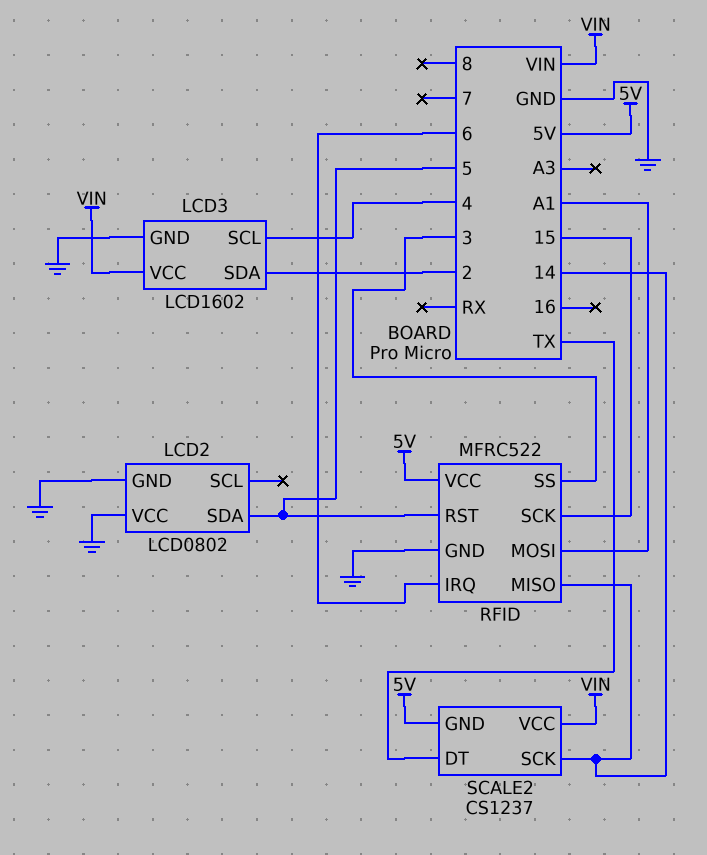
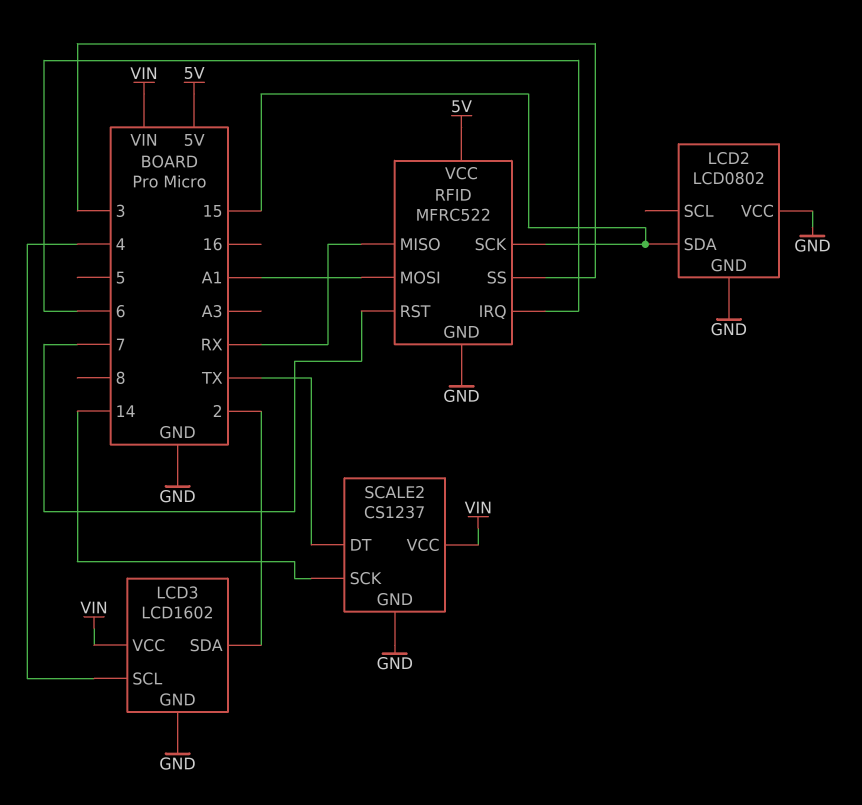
LCD2 pin SDA: 5 -> 15
RFID pin MISO: 14 -> RX
RFID pin RST: 5 -> 7
SCALE2 pin GND: 5V -> GND

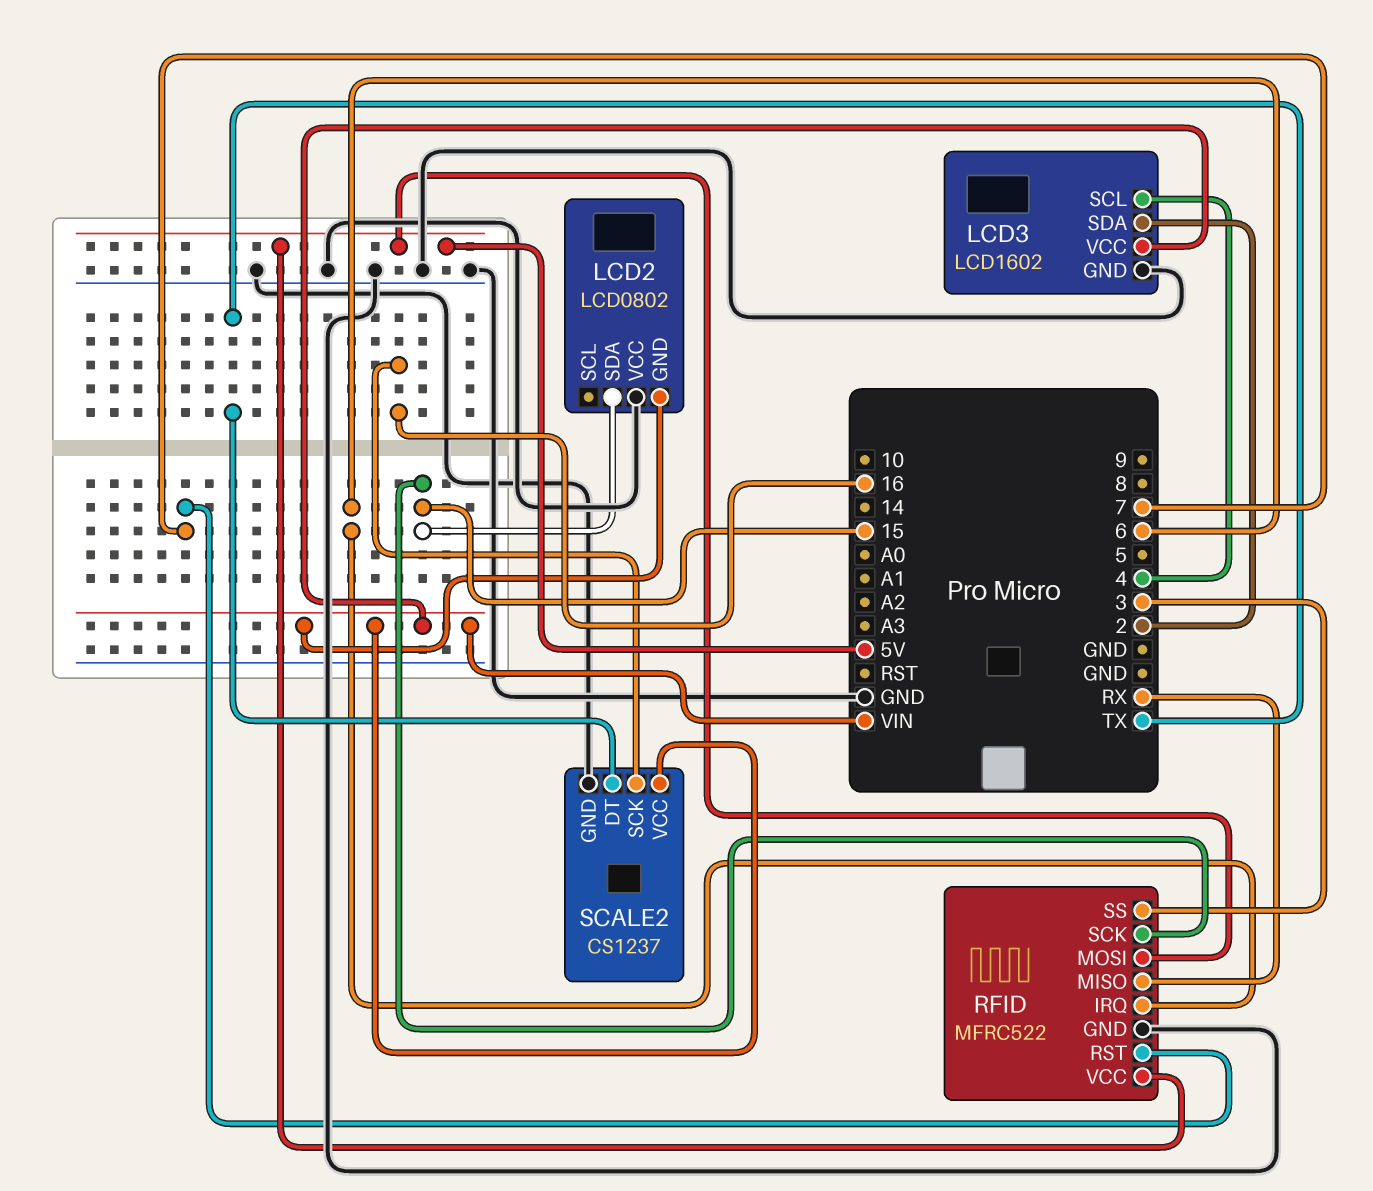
LCD2 pin GND: GND -> VIN
RFID pin MOSI: A1 -> 5V
SCALE2 pin SCK: 14 -> 16

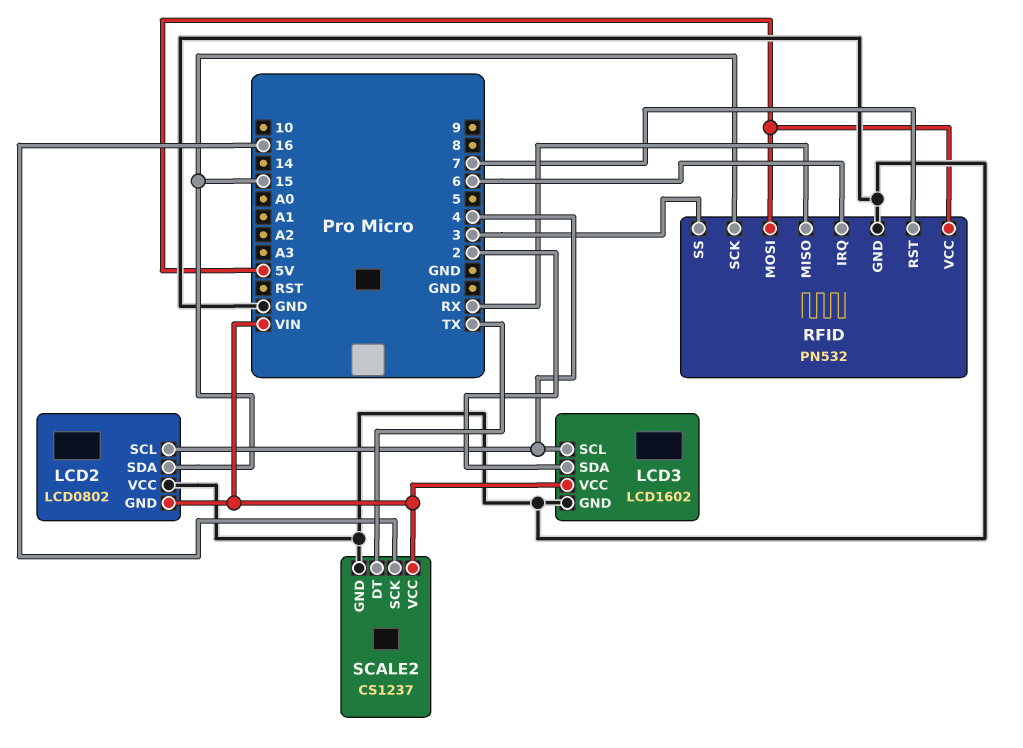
LCD2 pin SCL: none -> 4
RFID: MFRC522 -> PN532

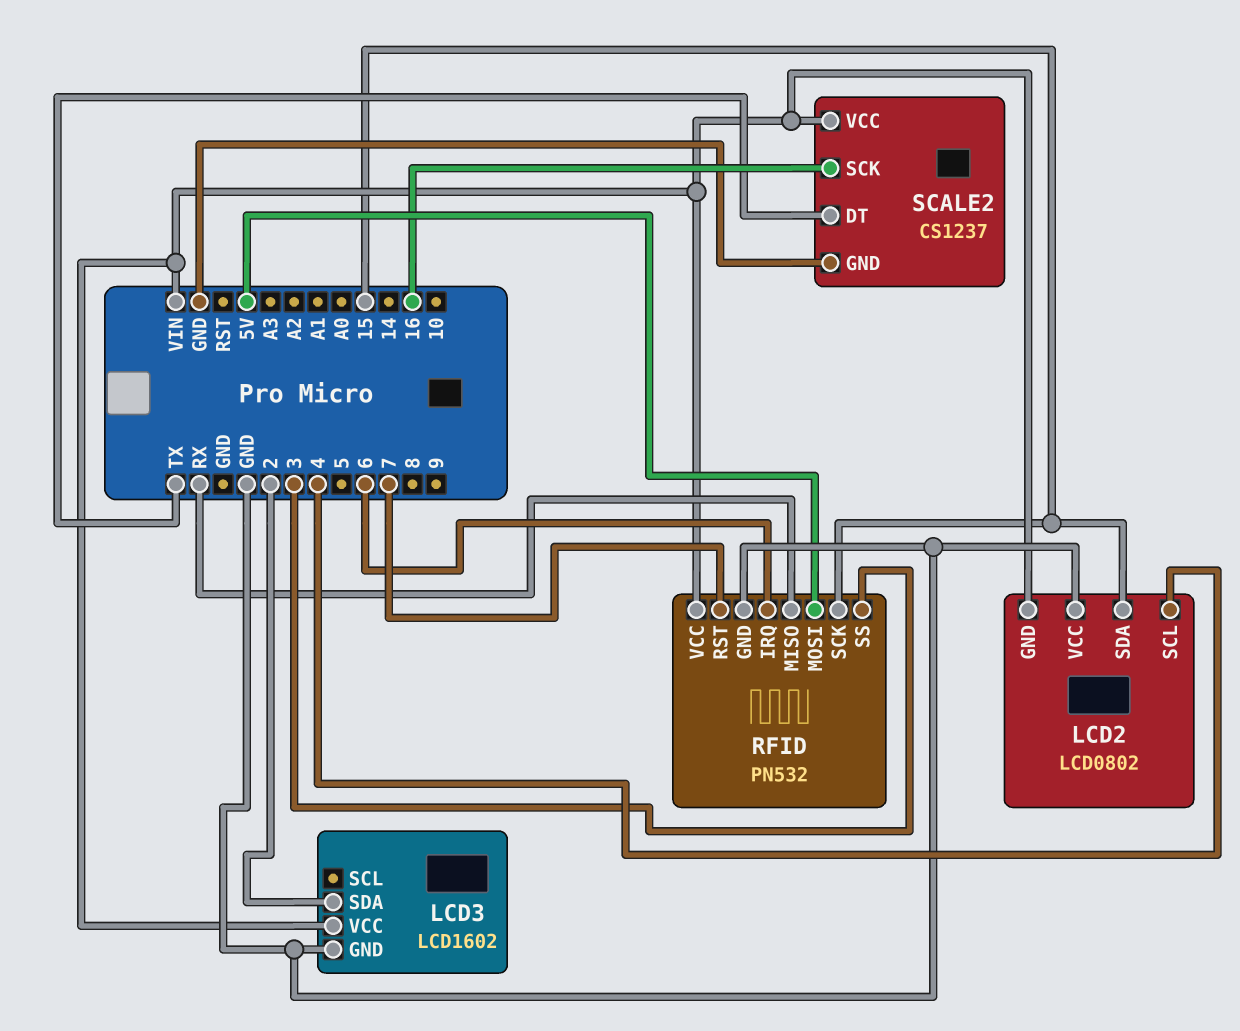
LCD3 pin SCL: 4 -> none
RFID pin VCC: 5V -> VIN

